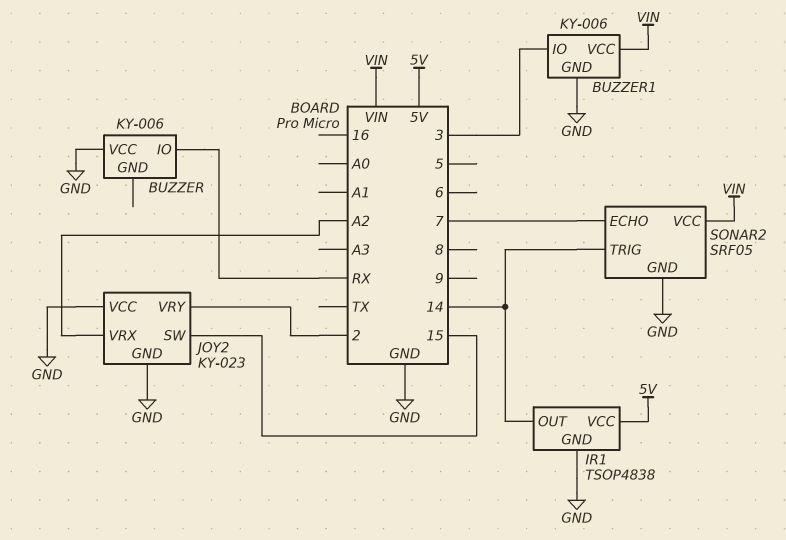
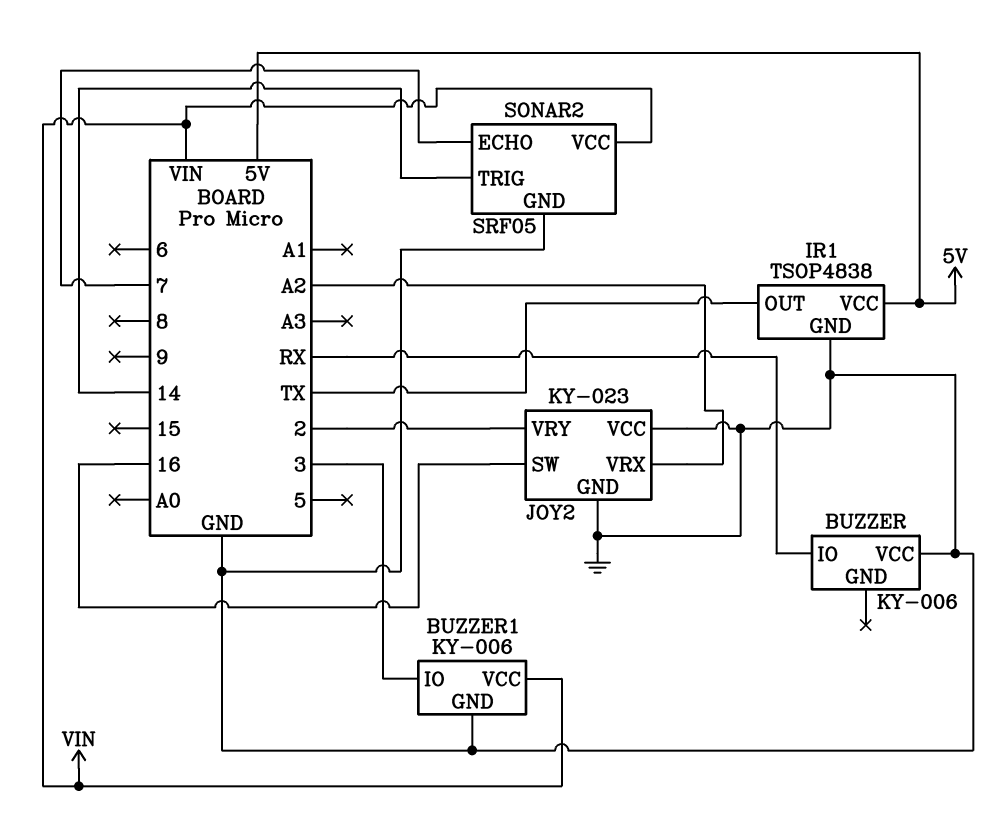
IR1 pin OUT: 14 -> TX
JOY2 pin SW: 15 -> 16

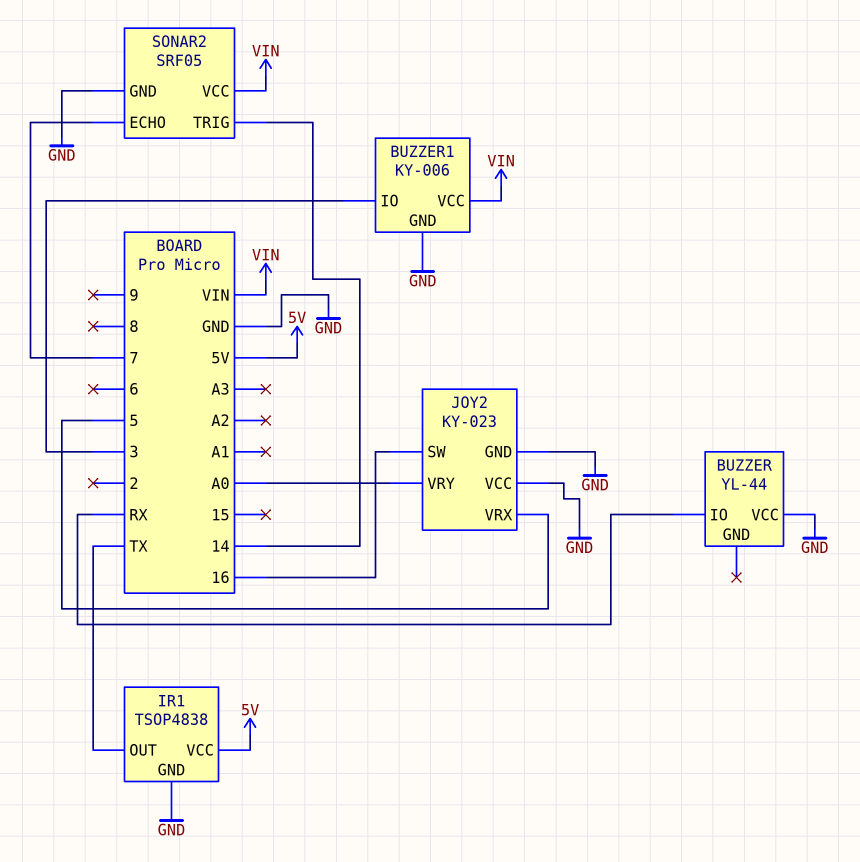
BUZZER: KY-006 -> YL-44
JOY2 pin VRX: A2 -> 5
JOY2 pin VRY: 2 -> A0

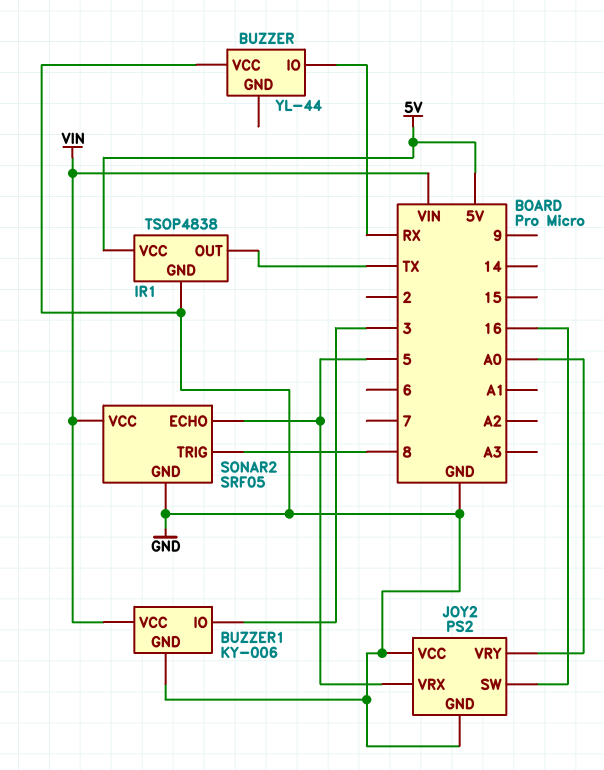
JOY2: KY-023 -> PS2
SONAR2 pin ECHO: 7 -> 5
SONAR2 pin TRIG: 14 -> 8

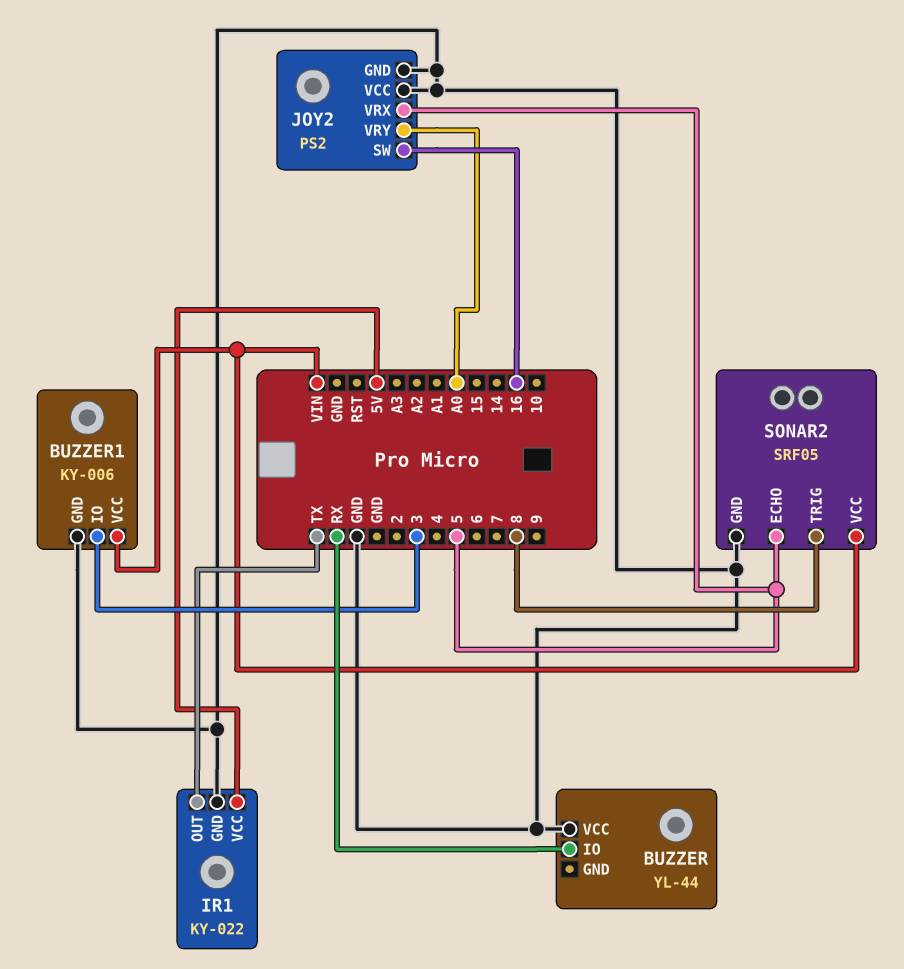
IR1: TSOP4838 -> KY-022

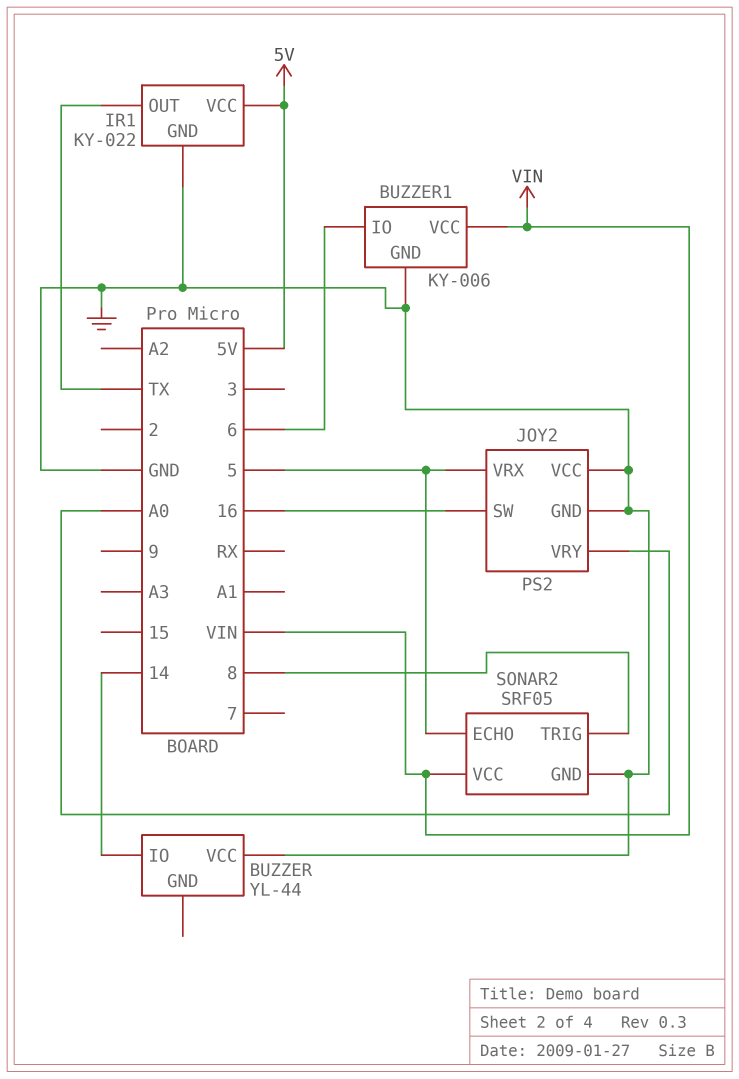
BUZZER pin IO: RX -> 14
BUZZER1 pin IO: 3 -> 6

